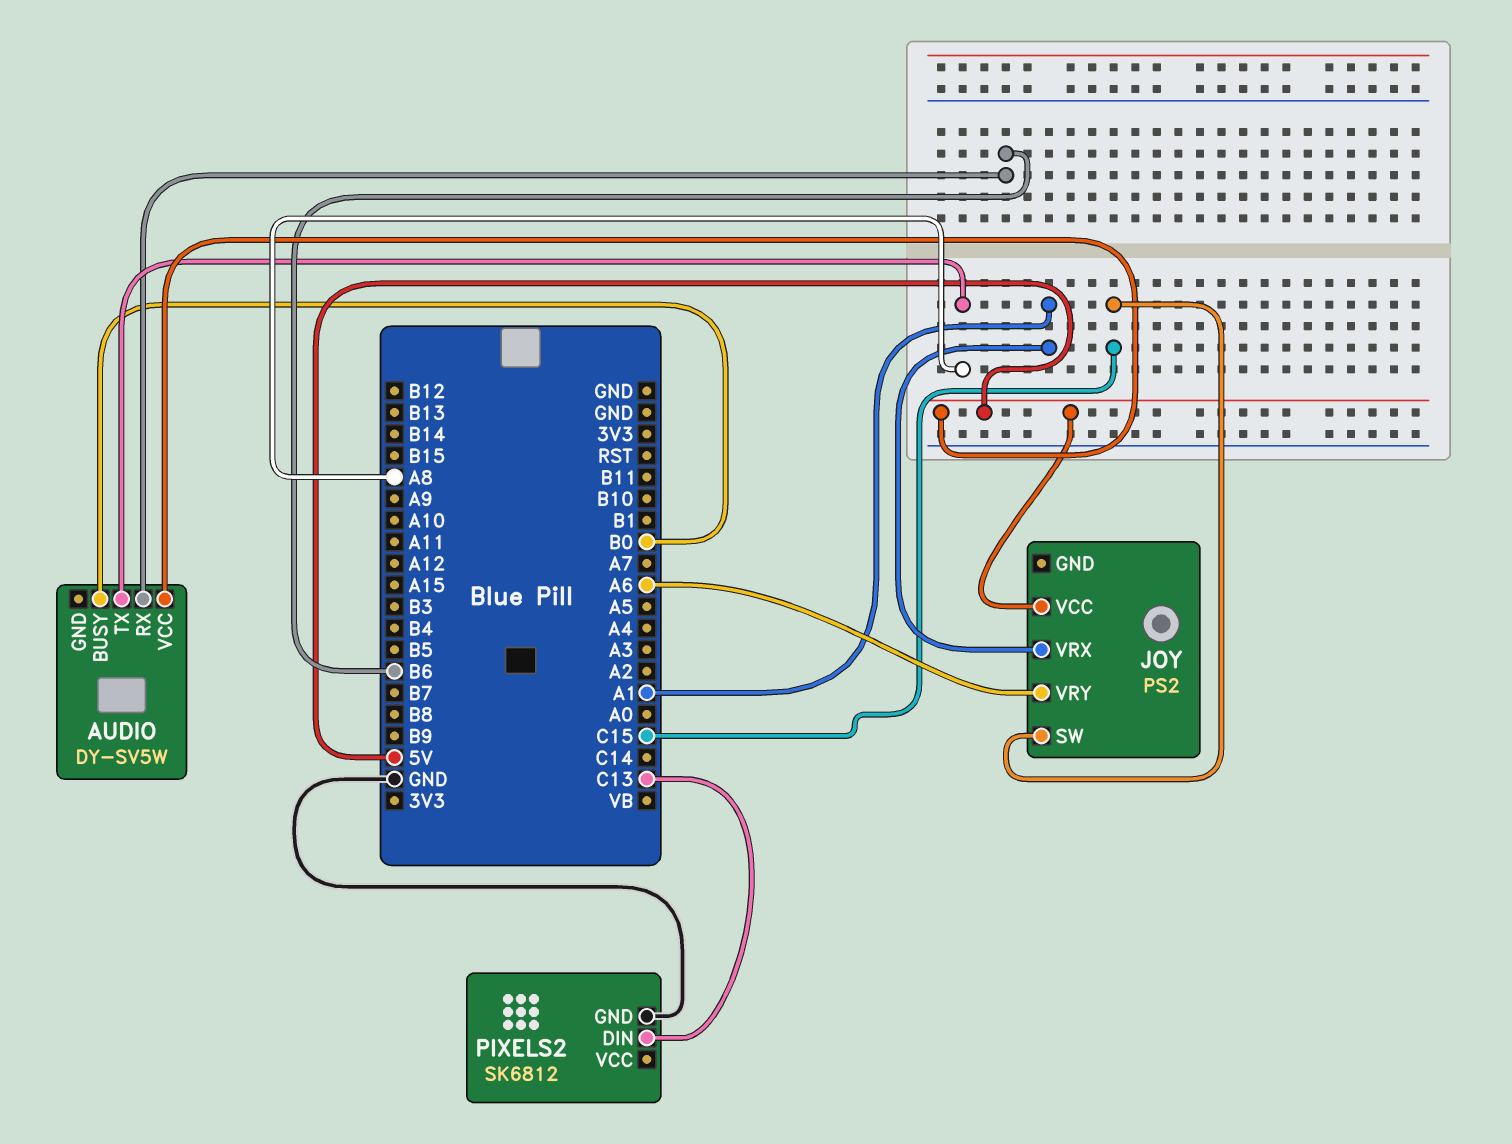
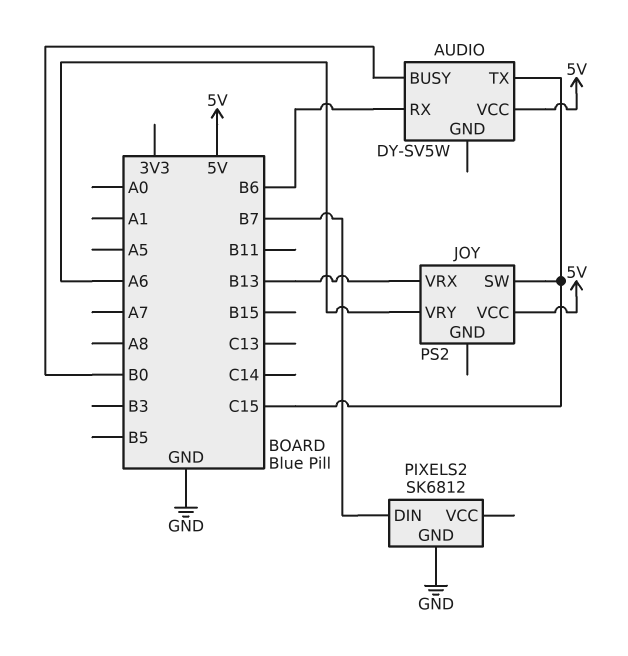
AUDIO pin TX: A8 -> C15
JOY pin VRX: A1 -> B13
PIXELS2 pin DIN: C13 -> B7

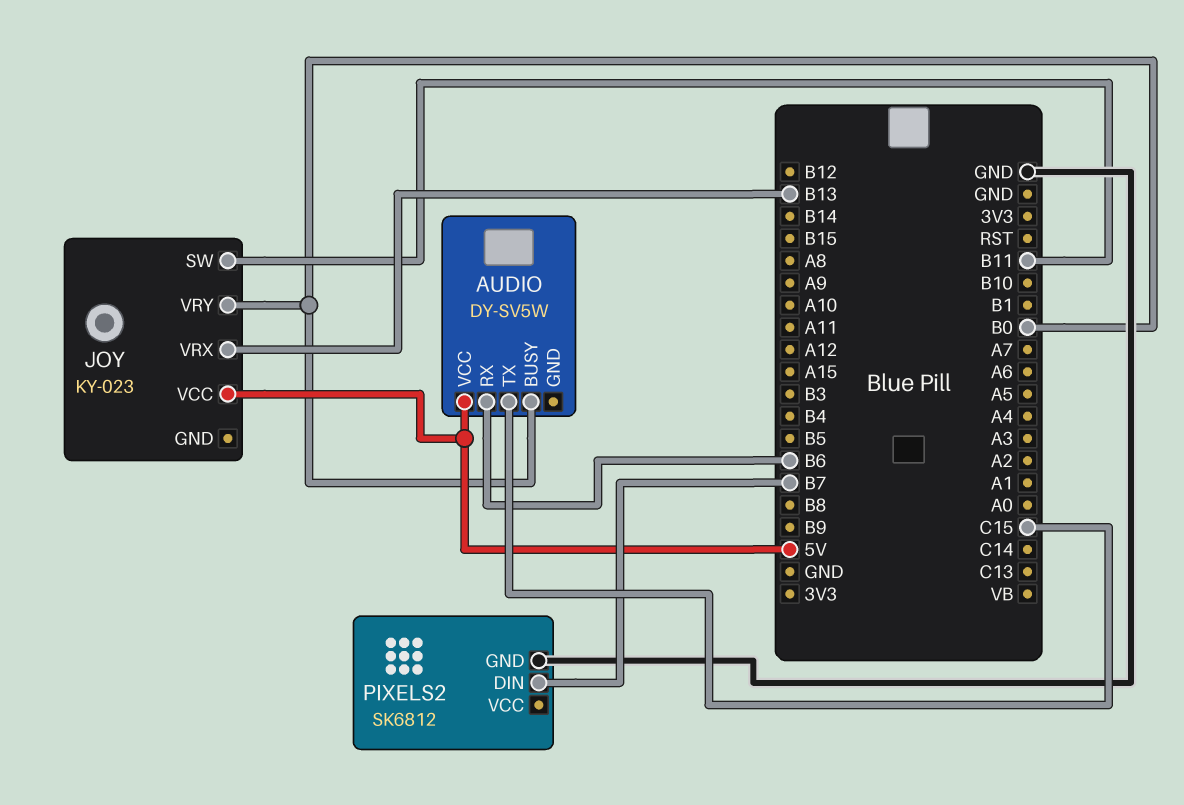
JOY: PS2 -> KY-023
JOY pin SW: C15 -> B11
JOY pin VRY: A6 -> B0

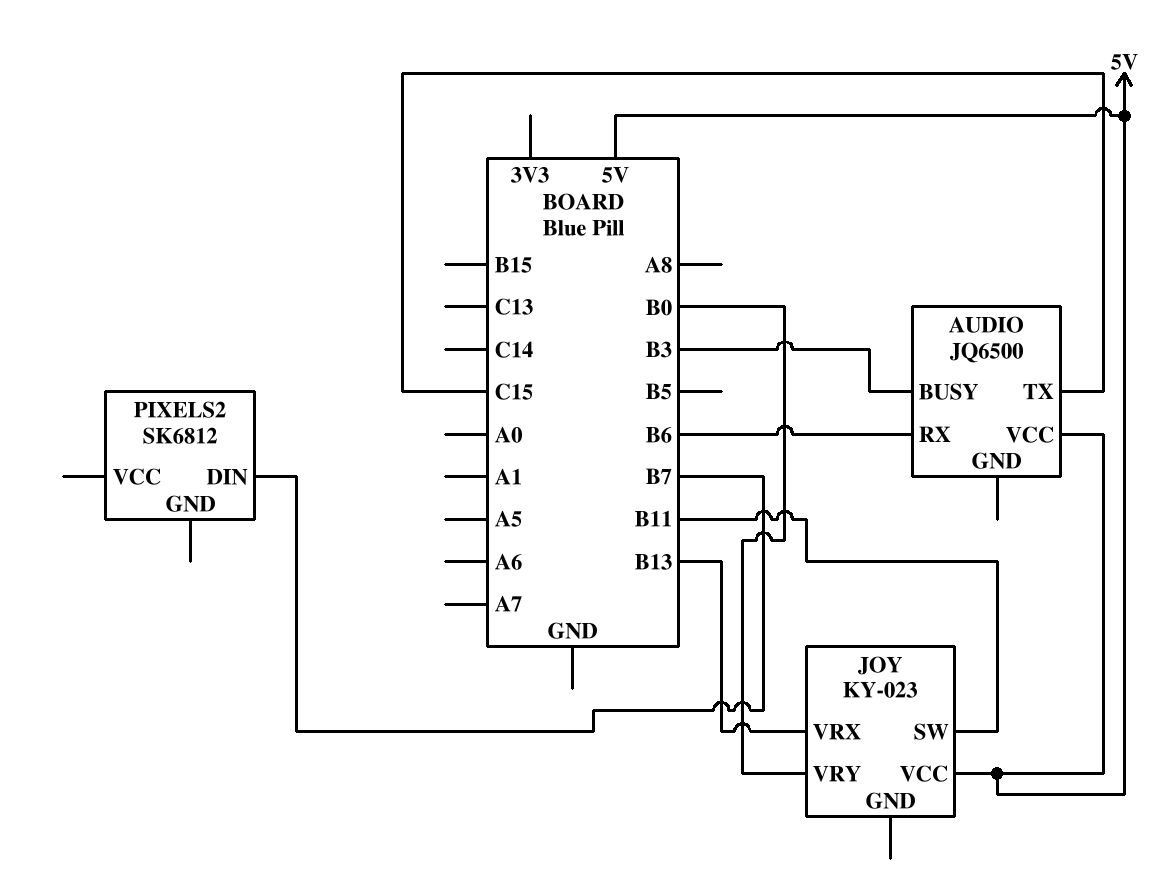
AUDIO: DY-SV5W -> JQ6500
AUDIO pin BUSY: B0 -> B3
PIXELS2 pin GND: GND -> none

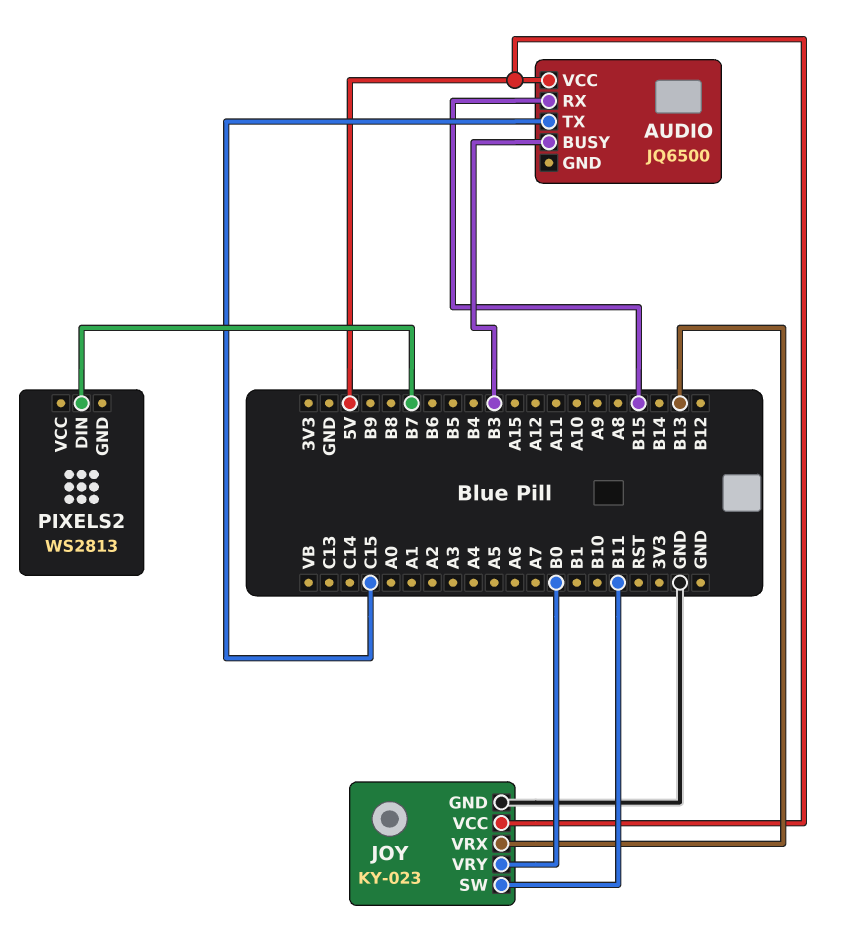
AUDIO pin RX: B6 -> B15
JOY pin GND: none -> GND
PIXELS2: SK6812 -> WS2813

